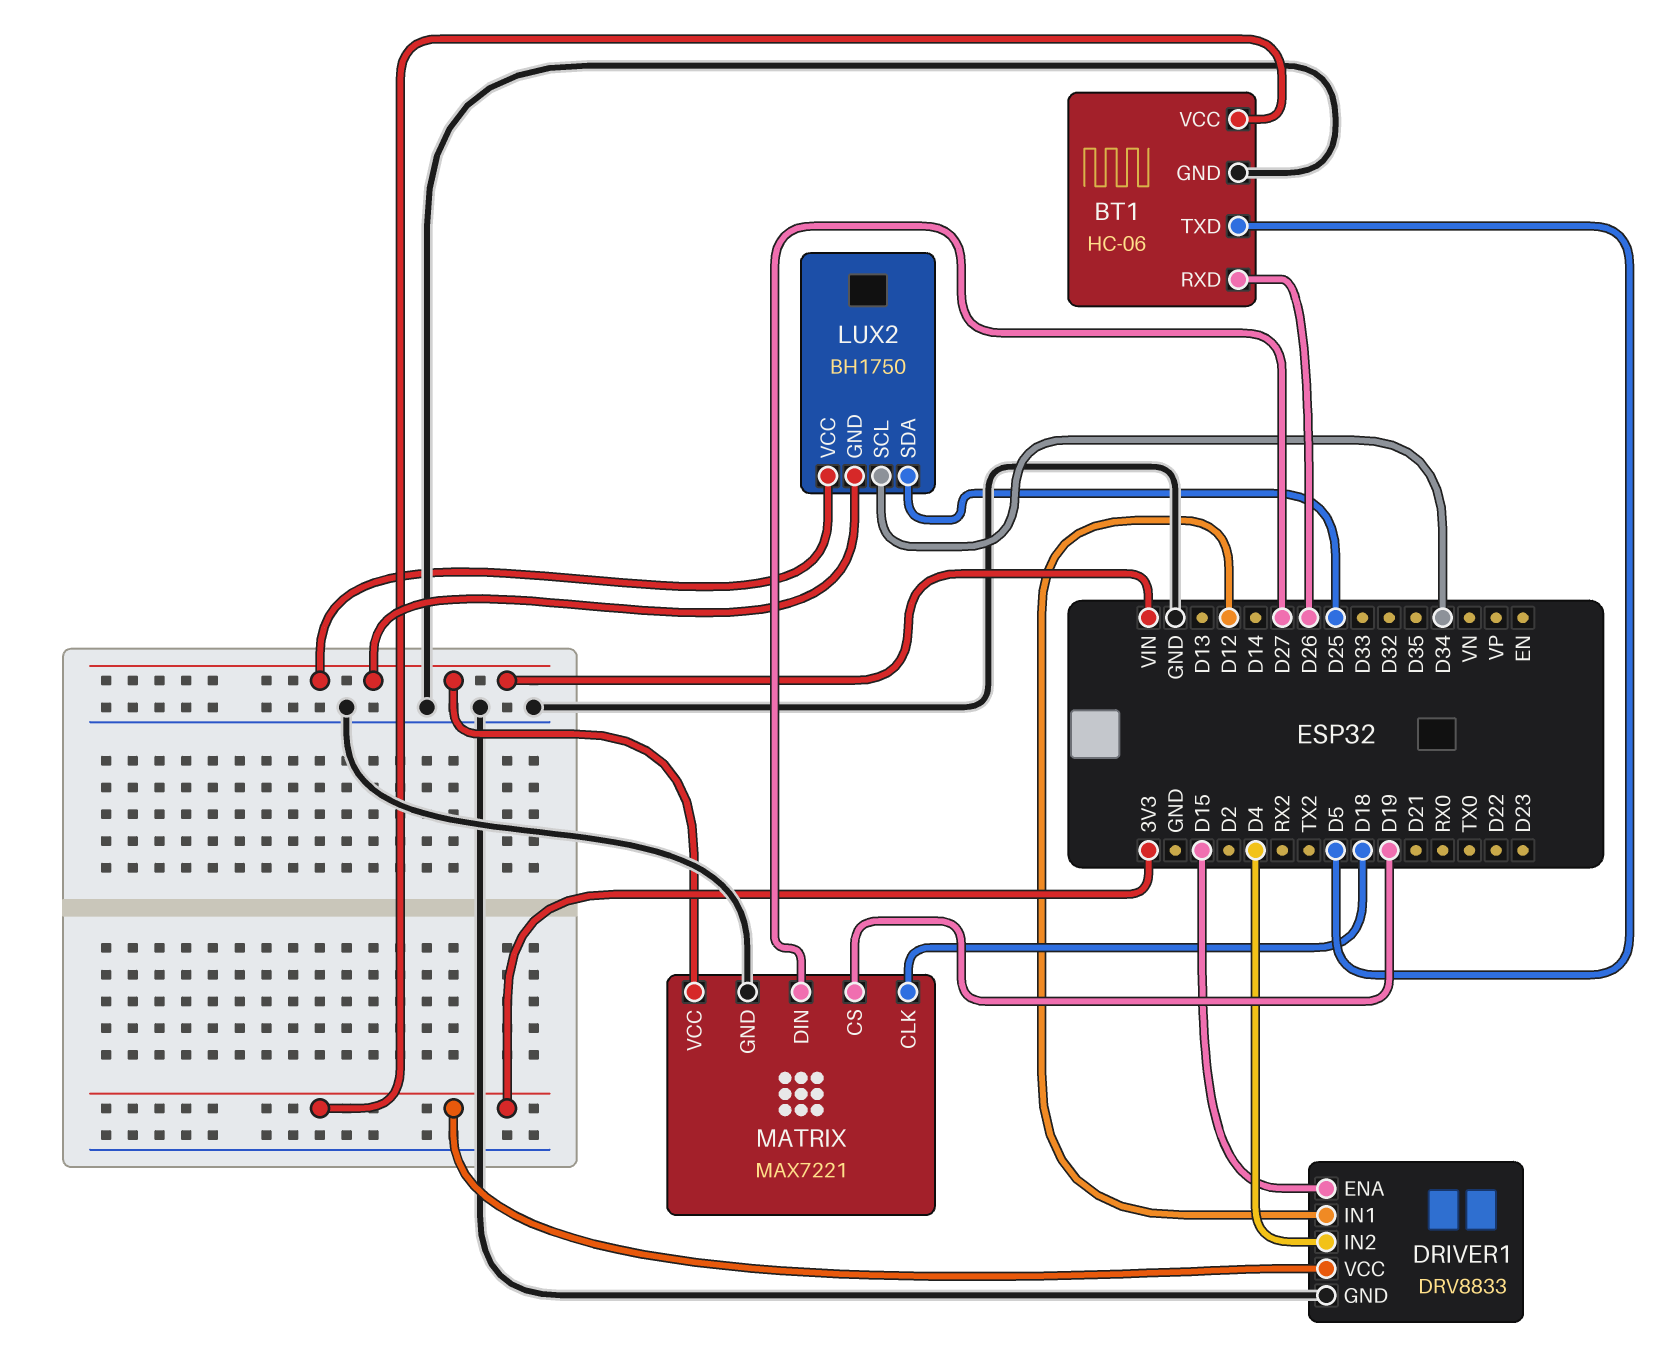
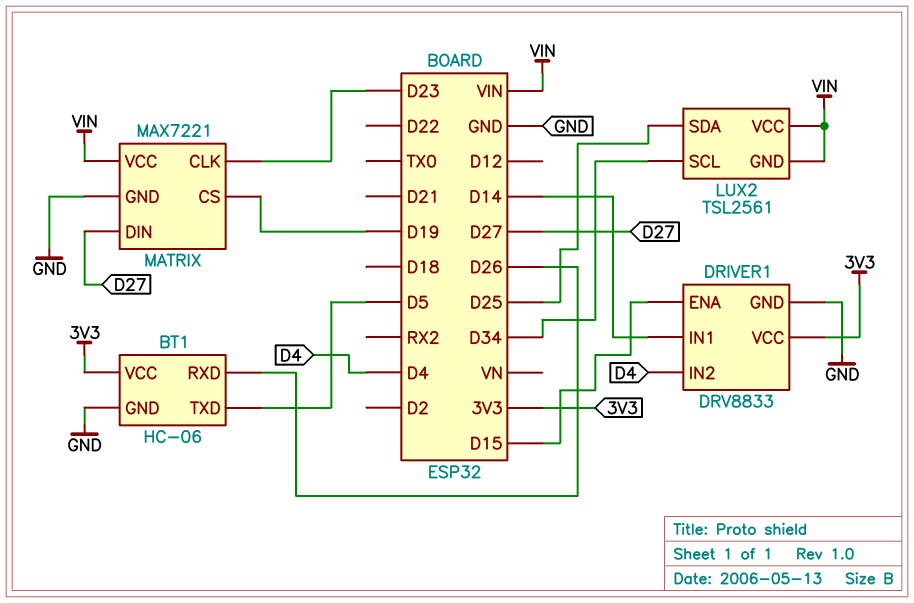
DRIVER1 pin IN1: D12 -> D14
LUX2: BH1750 -> TSL2561
MATRIX pin CLK: D18 -> D23

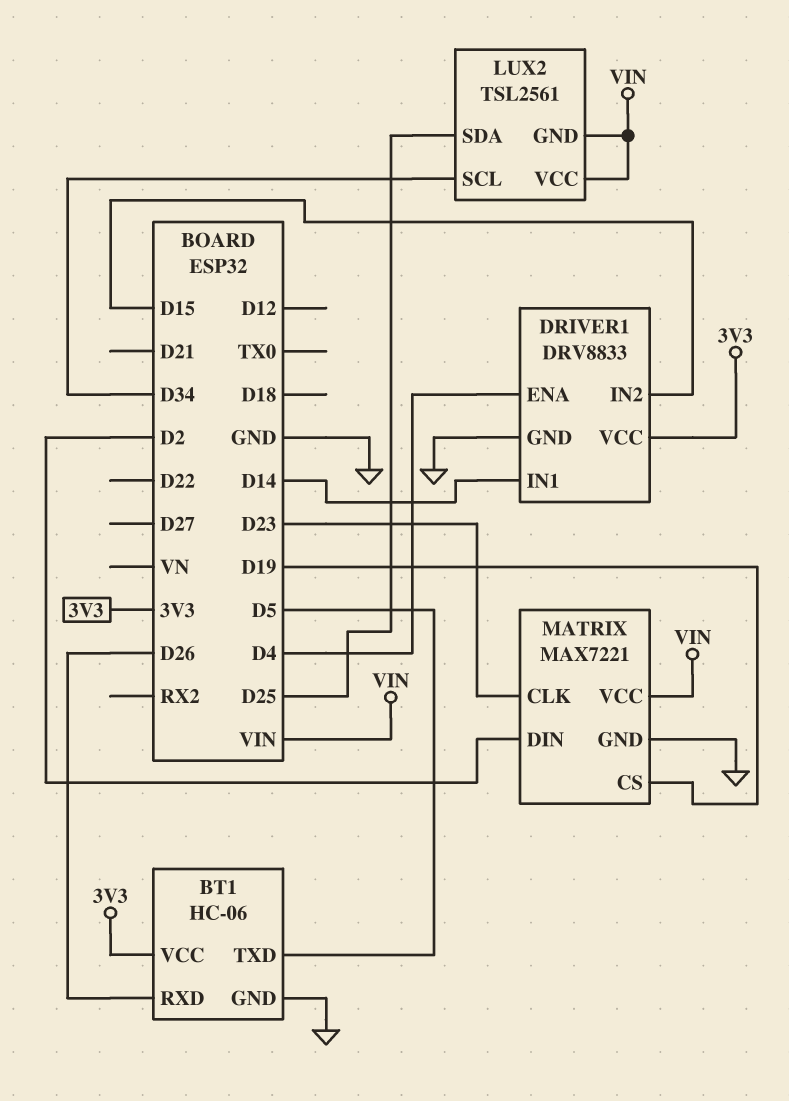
DRIVER1 pin ENA: D15 -> D4
DRIVER1 pin IN2: D4 -> D15
MATRIX pin DIN: D27 -> D2

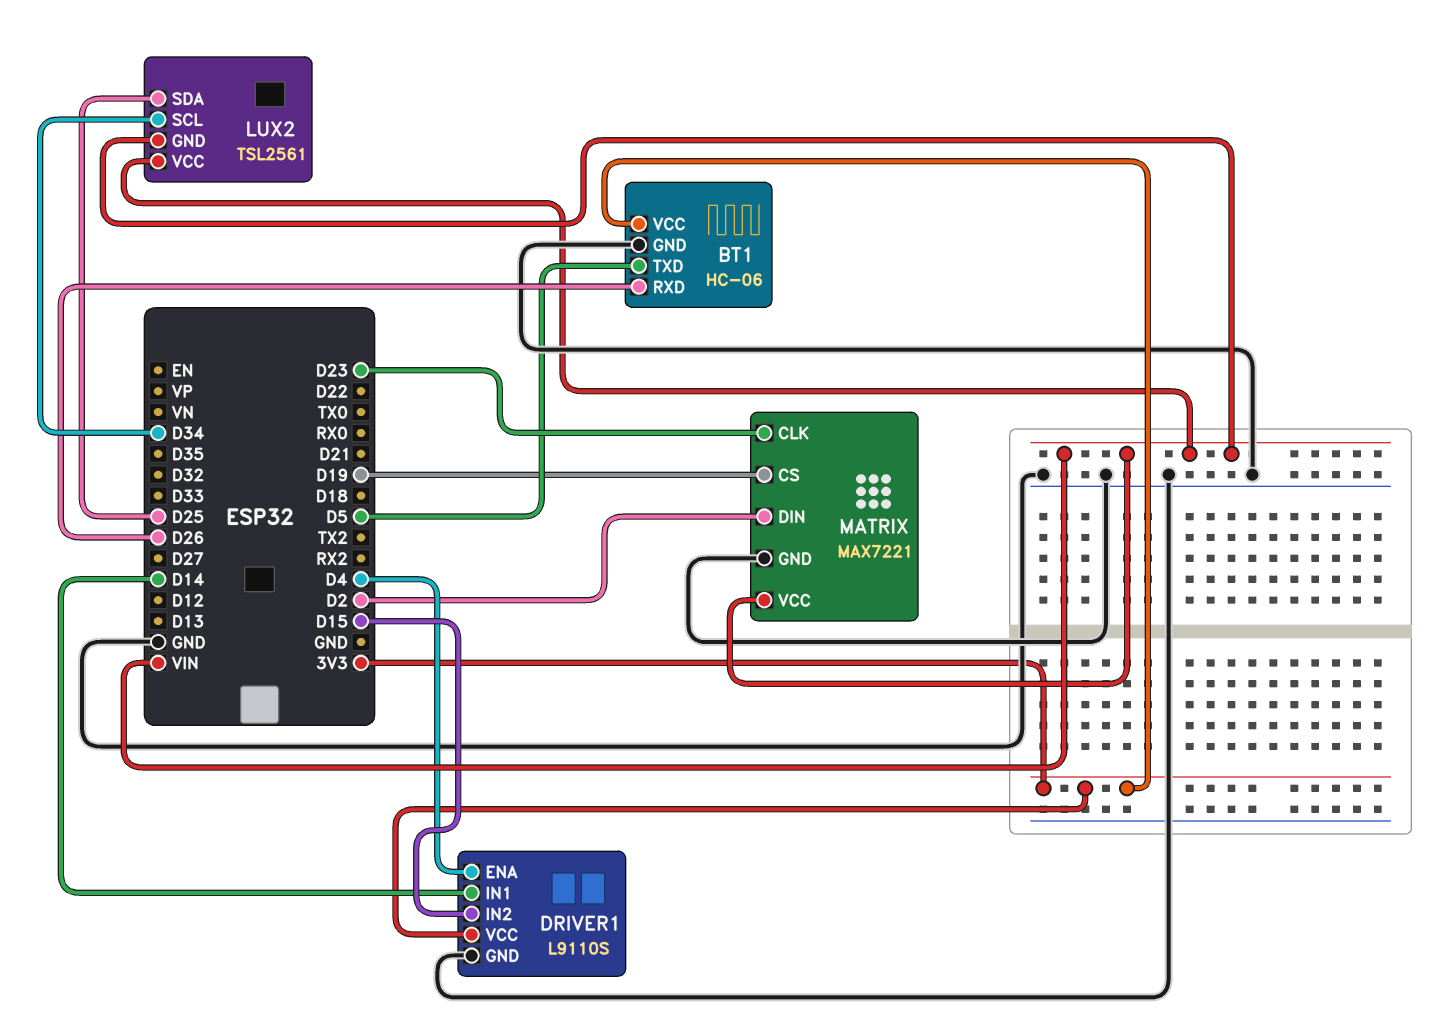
DRIVER1: DRV8833 -> L9110S

